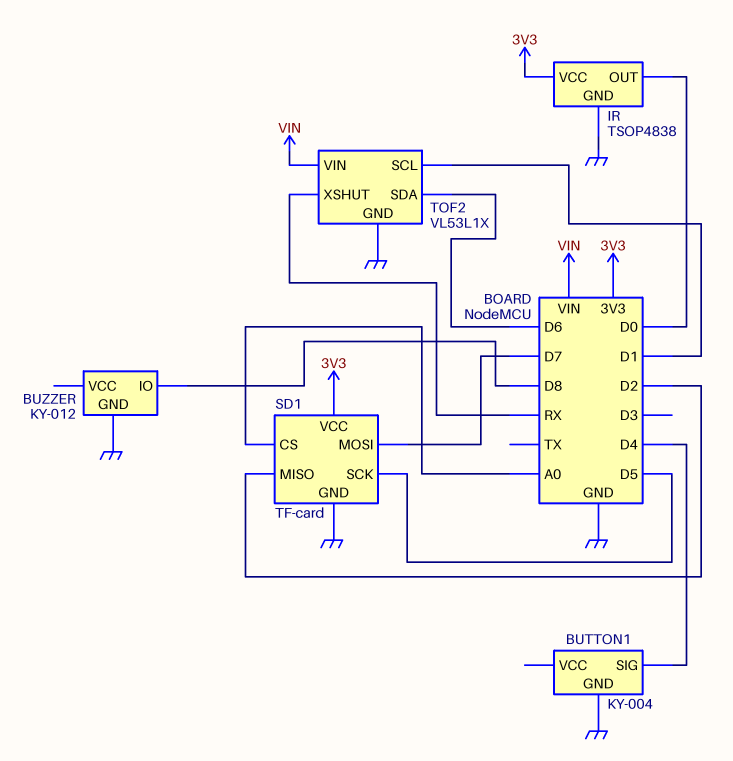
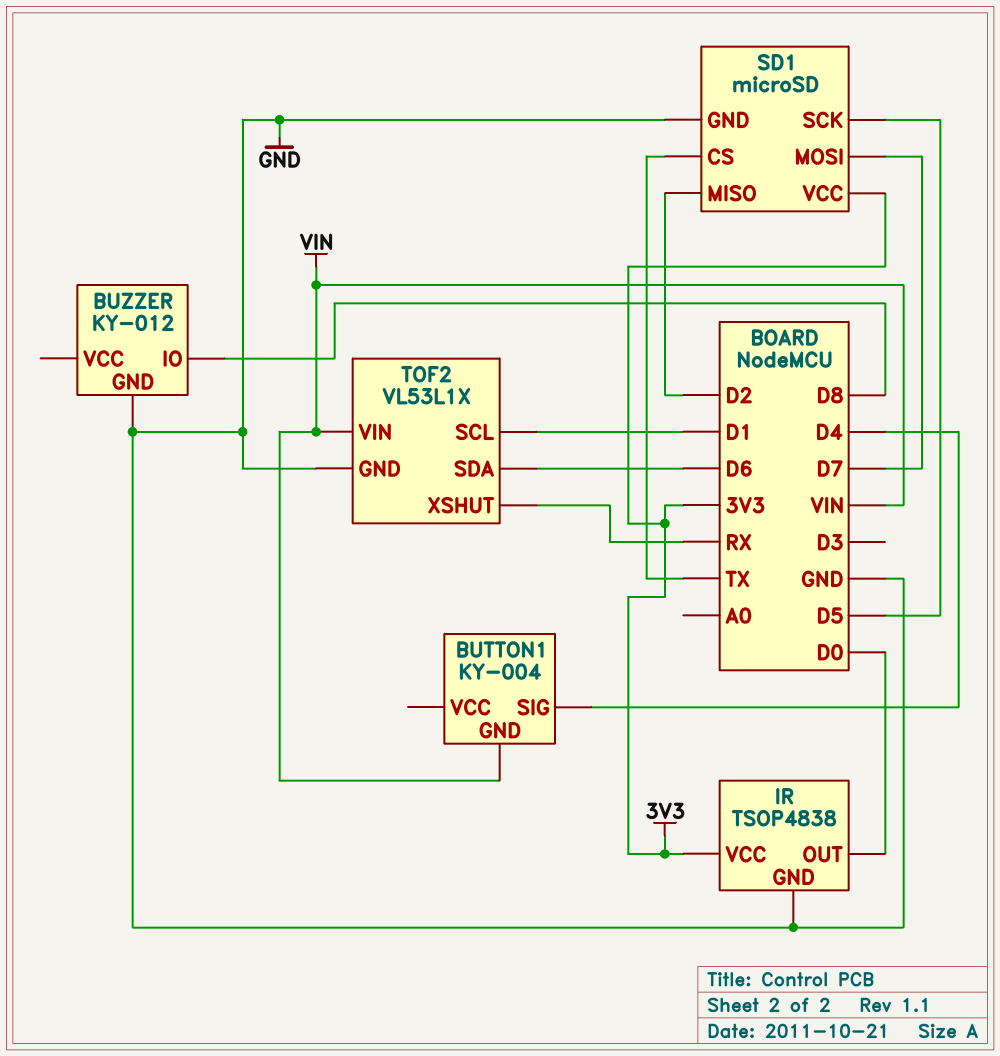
BUTTON1 pin GND: GND -> VIN
SD1: TF-card -> microSD
SD1 pin CS: A0 -> TX

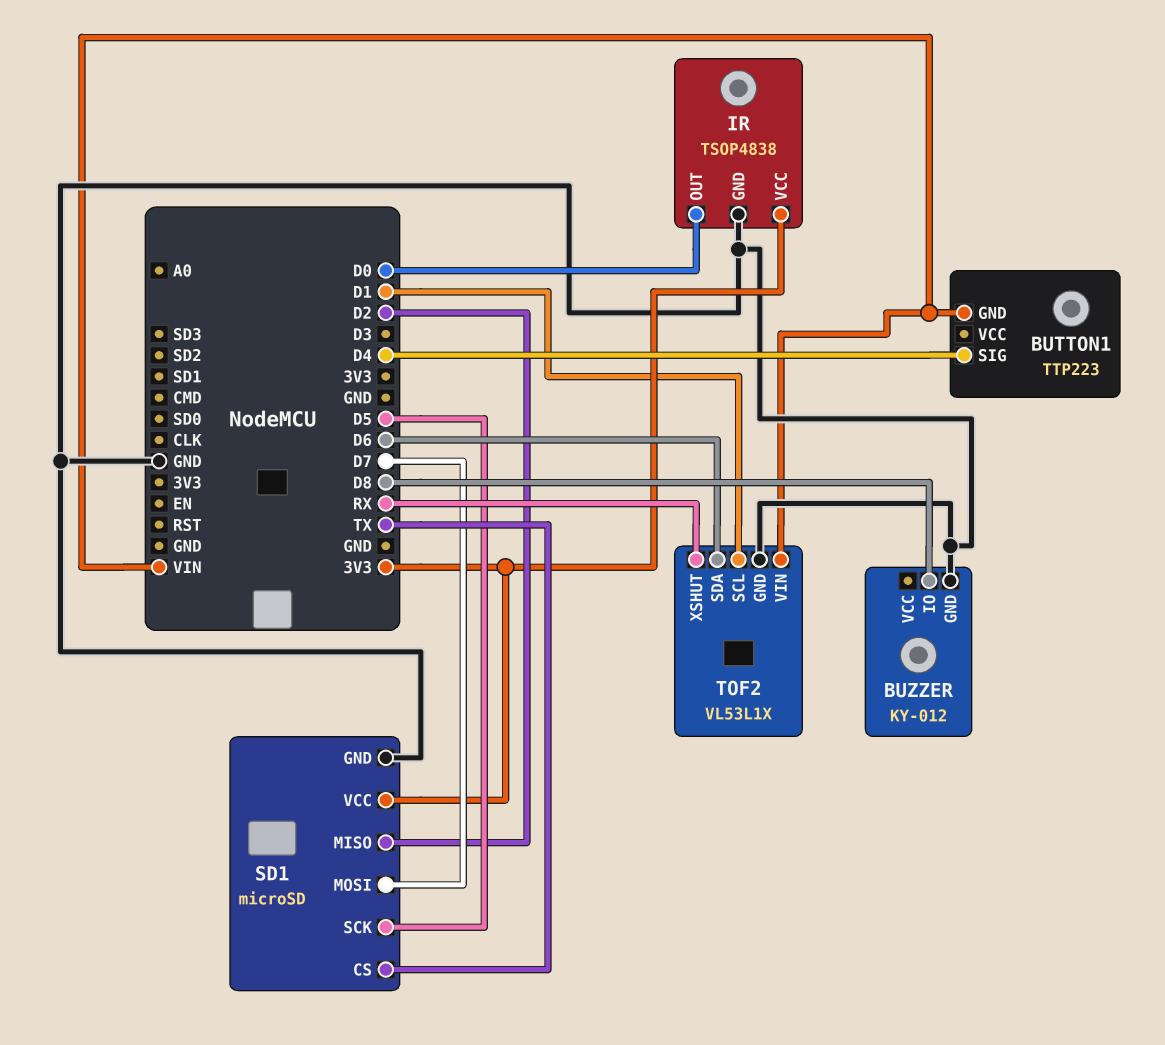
BUTTON1: KY-004 -> TTP223

